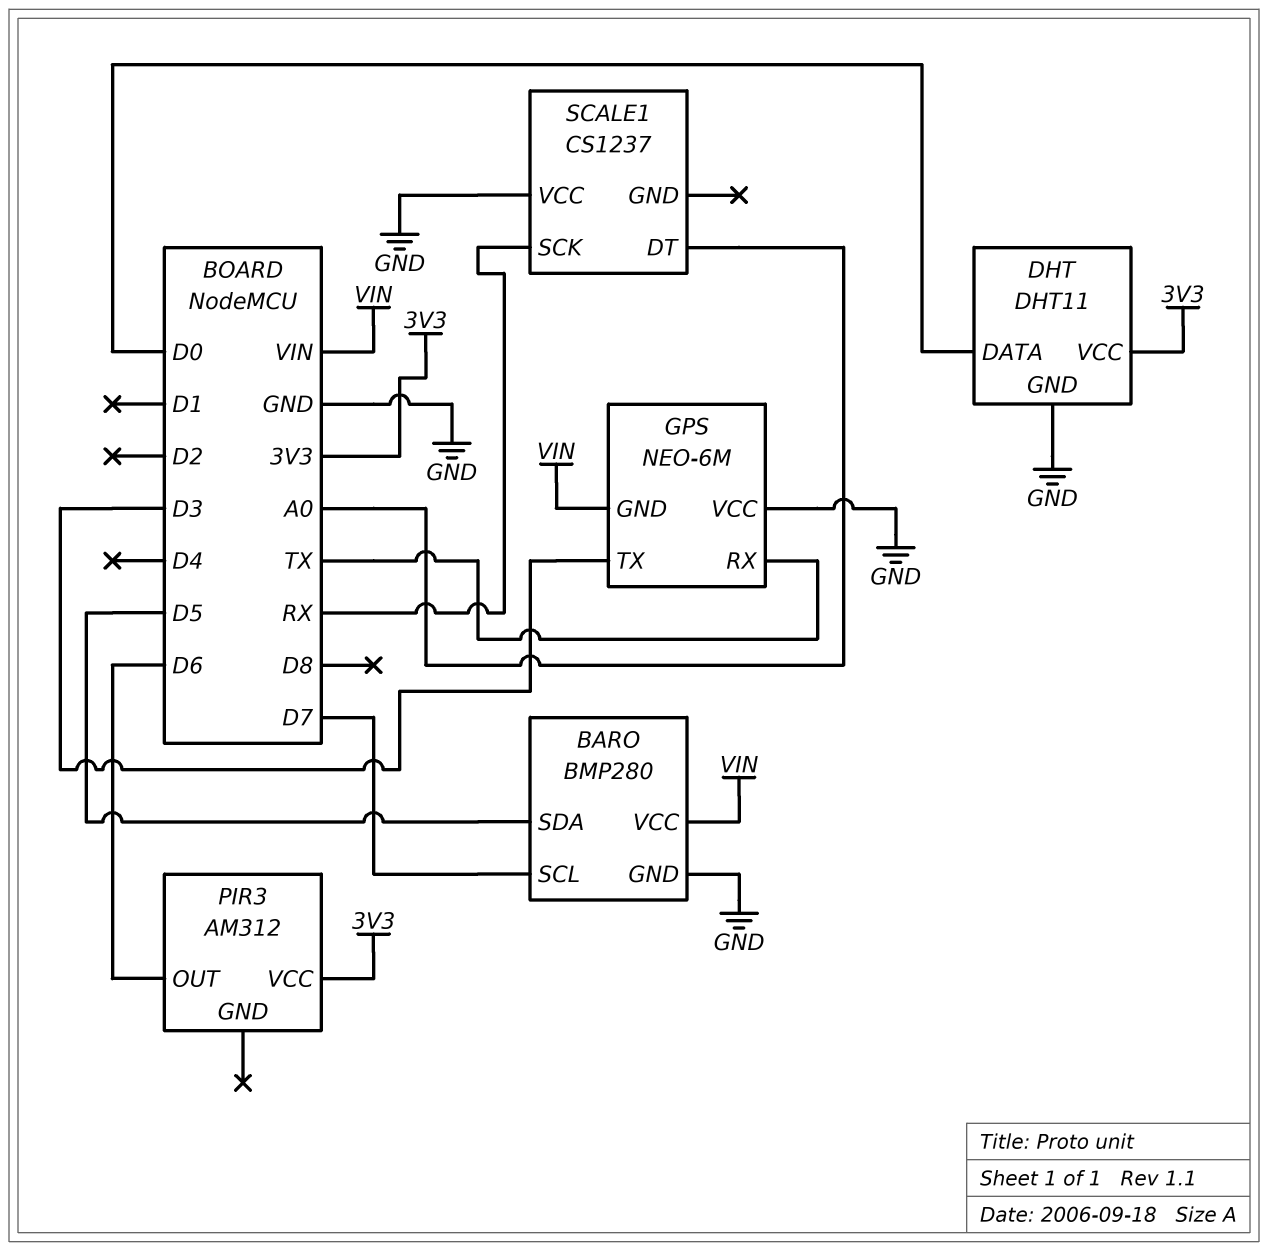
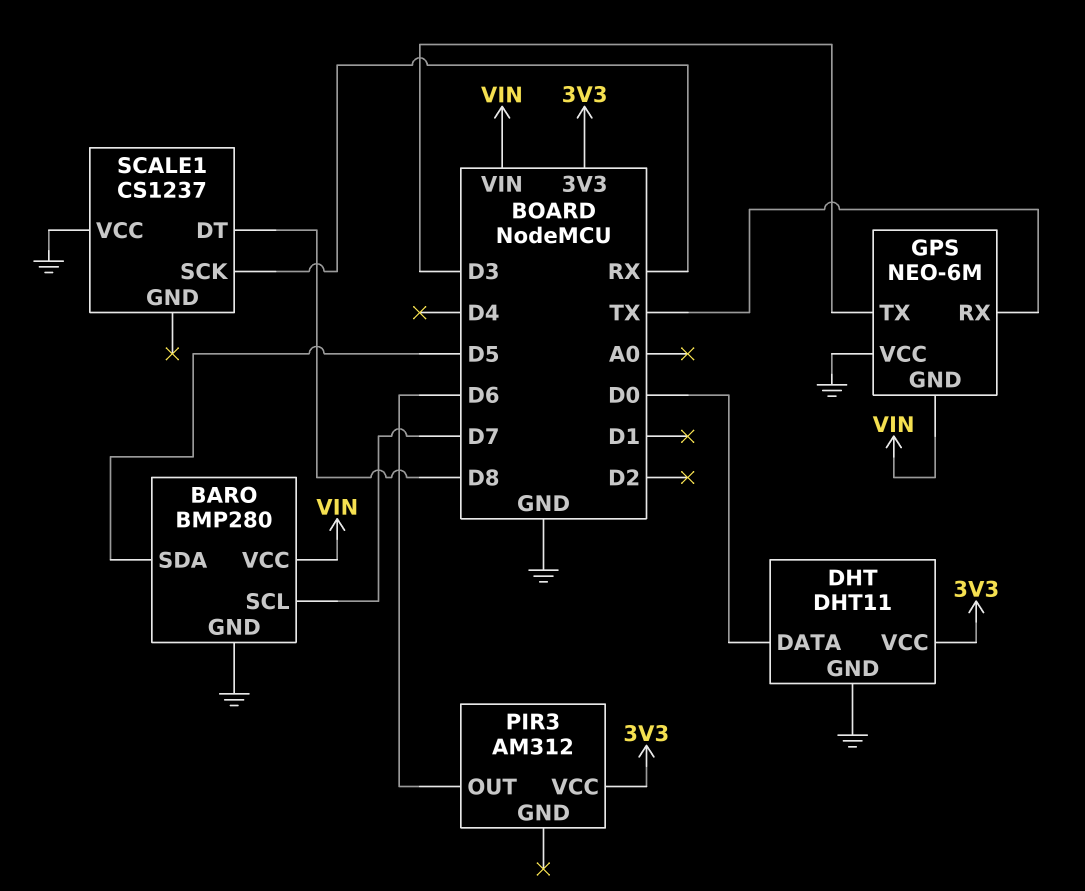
SCALE1 pin DT: A0 -> D8

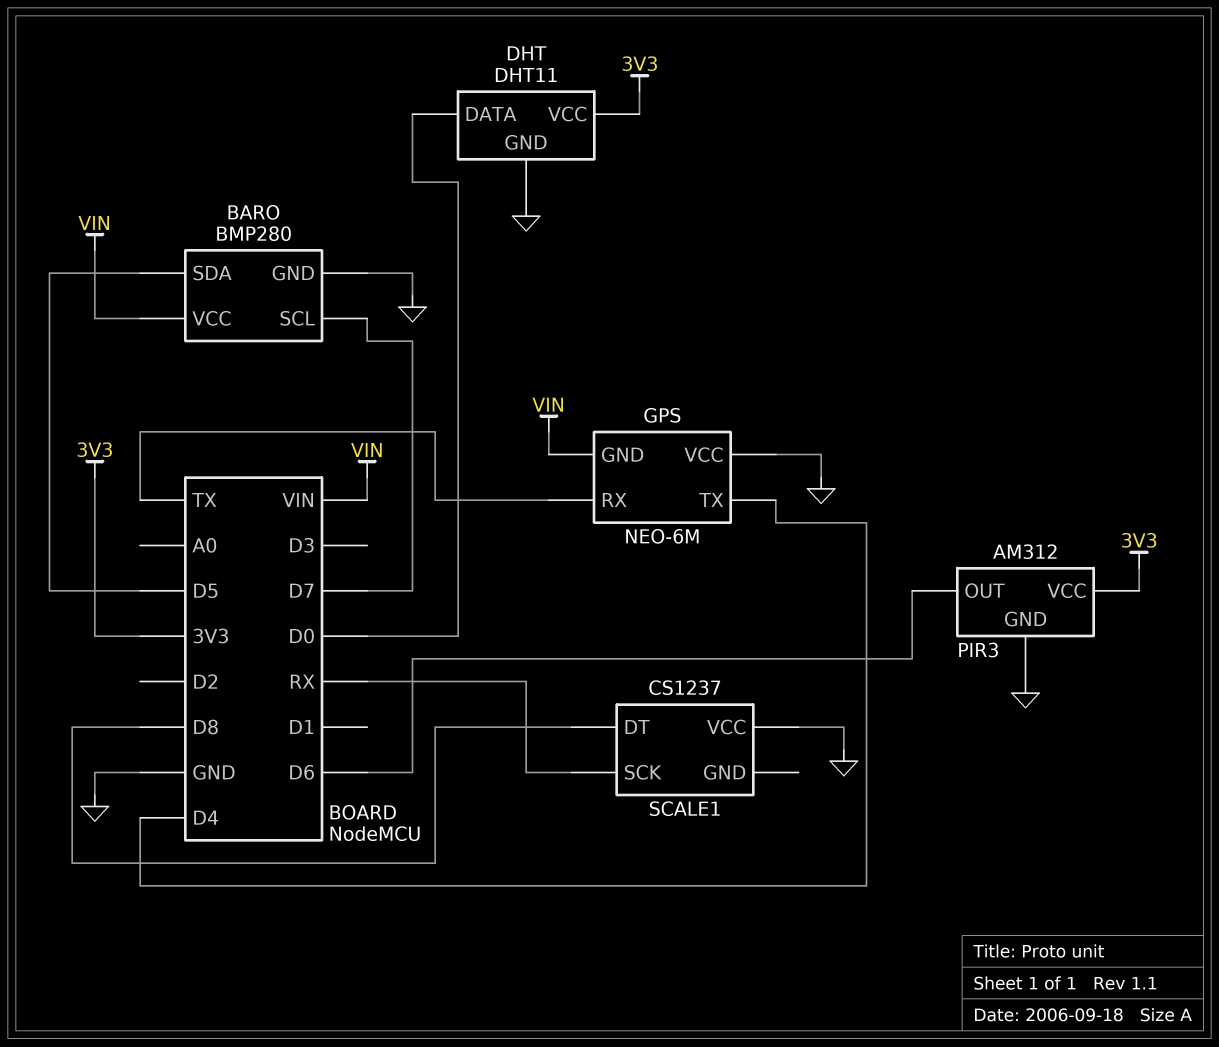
GPS pin TX: D3 -> D4
PIR3 pin GND: none -> GND

